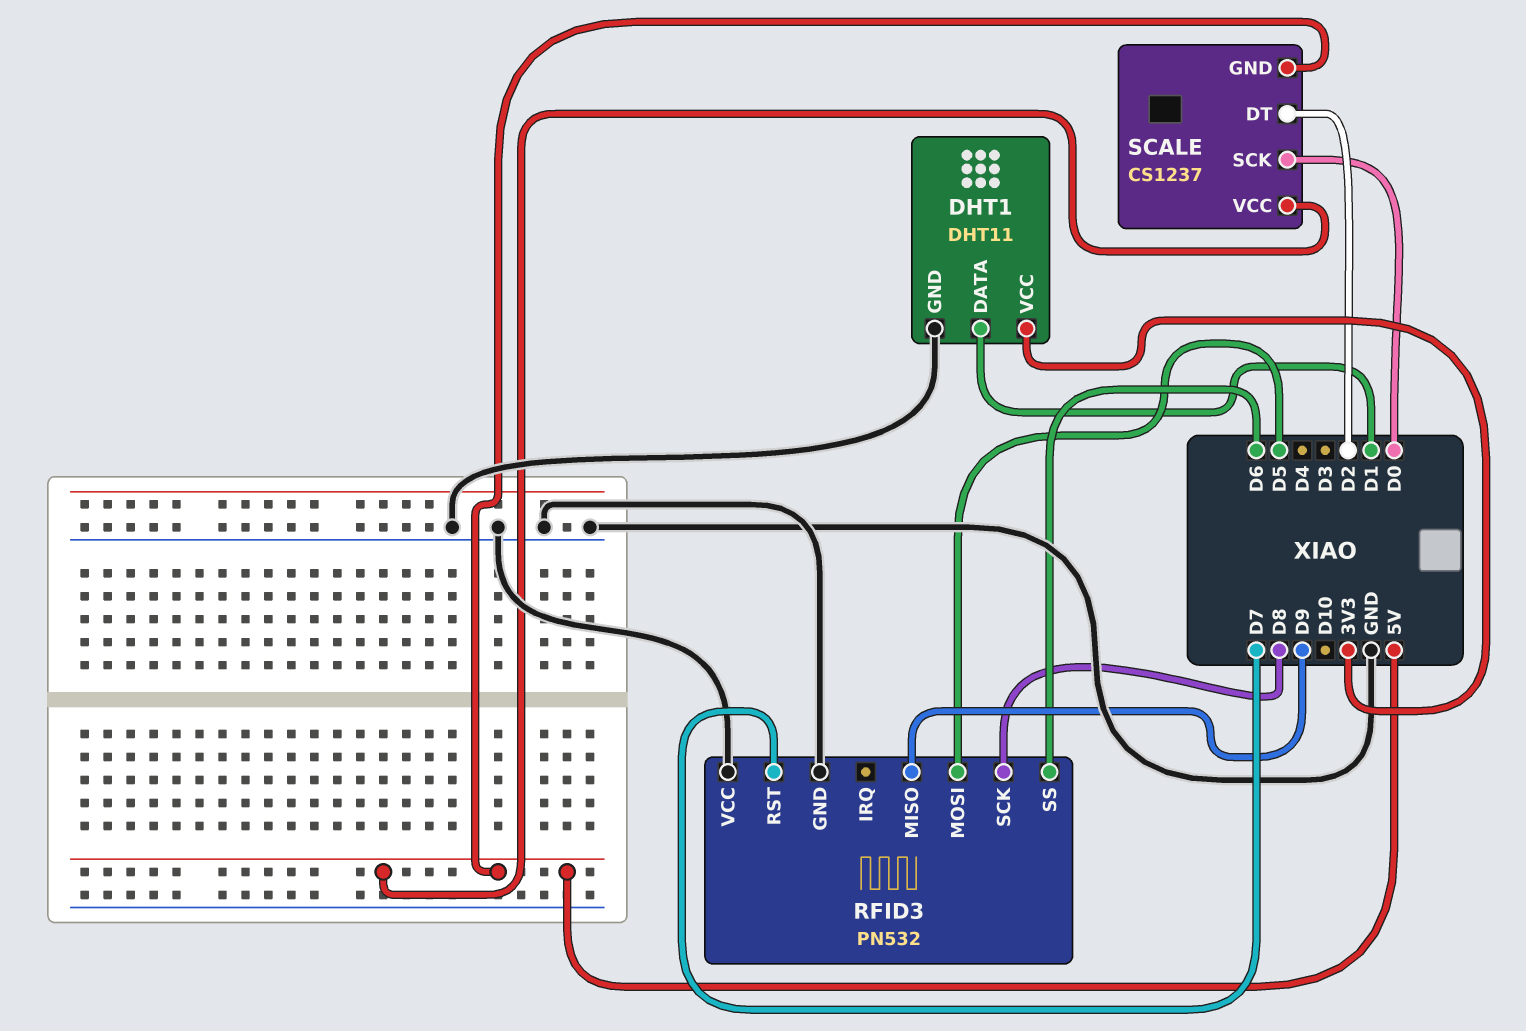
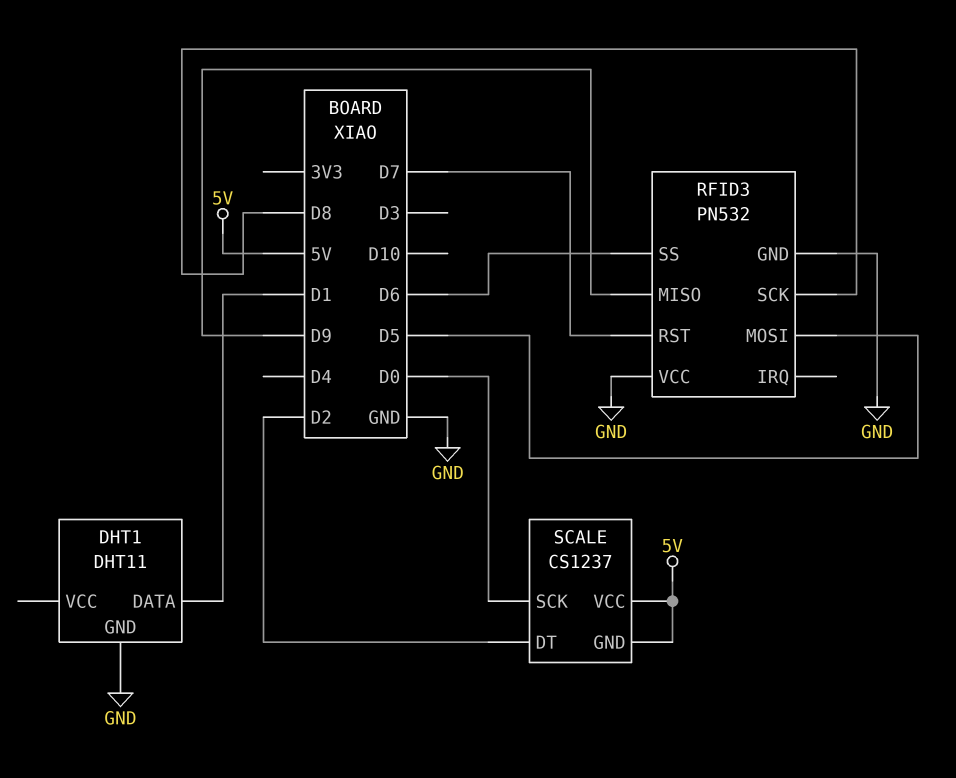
DHT1 pin VCC: 3V3 -> none

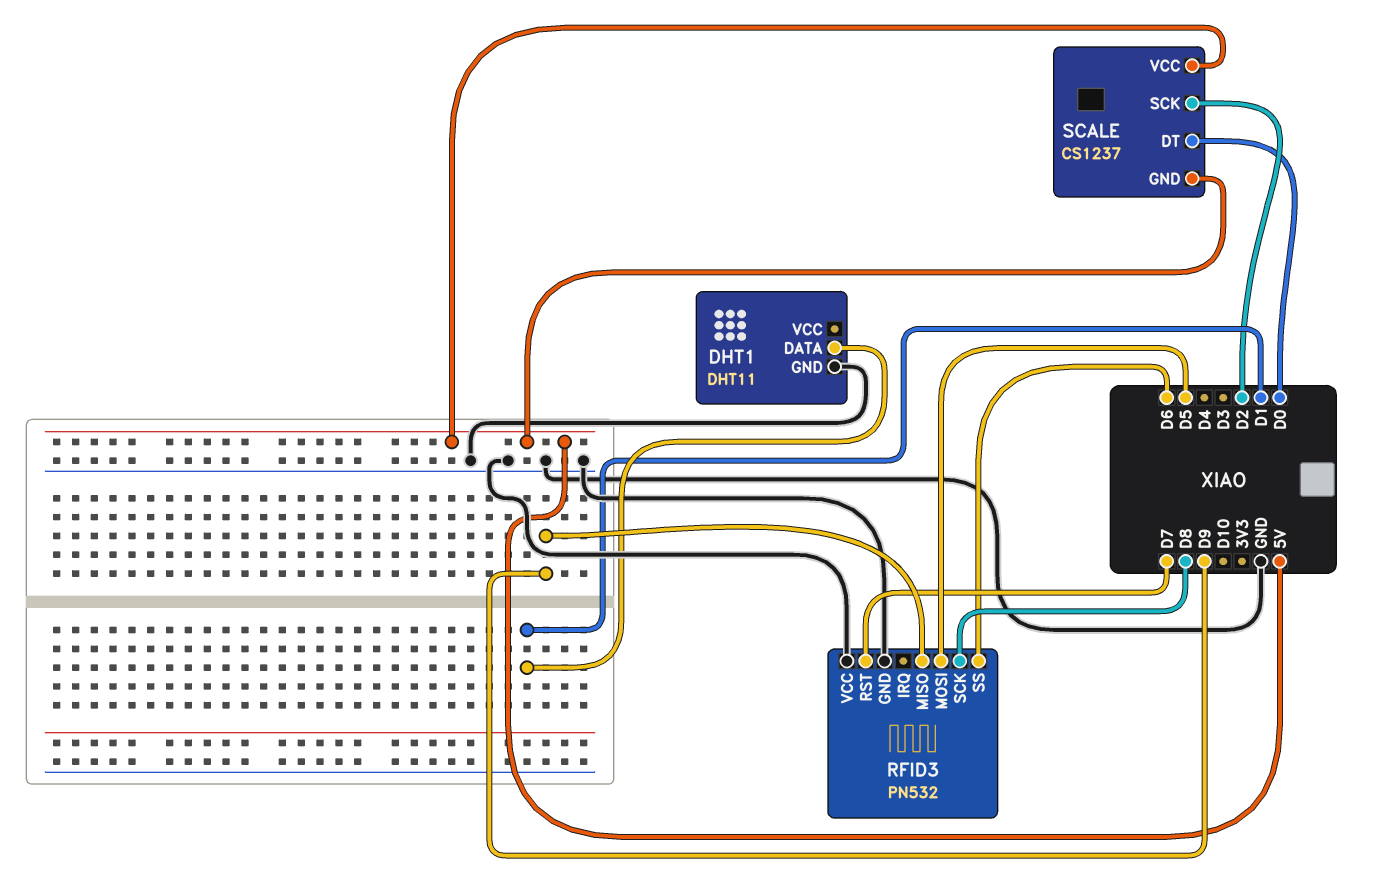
SCALE pin DT: D2 -> D0
SCALE pin SCK: D0 -> D2

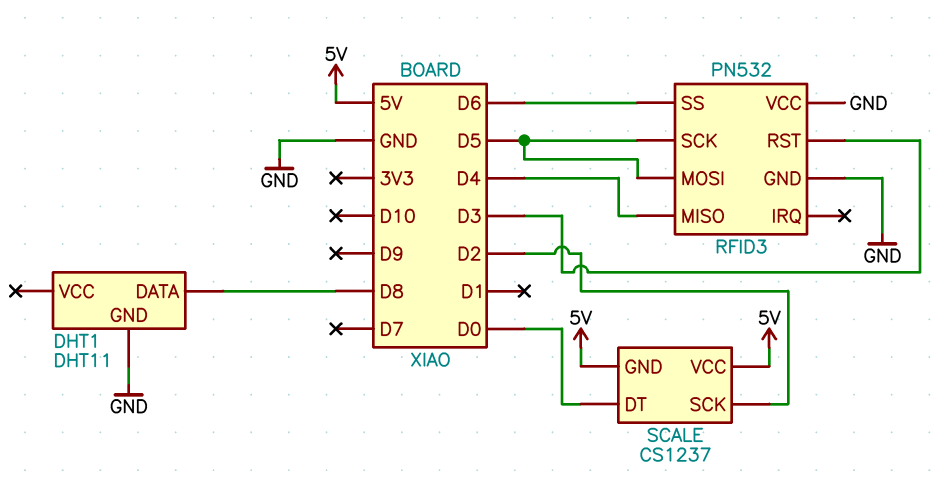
DHT1 pin DATA: D1 -> D8
RFID3 pin MISO: D9 -> D4
RFID3 pin RST: D7 -> D3
RFID3 pin SCK: D8 -> D5

